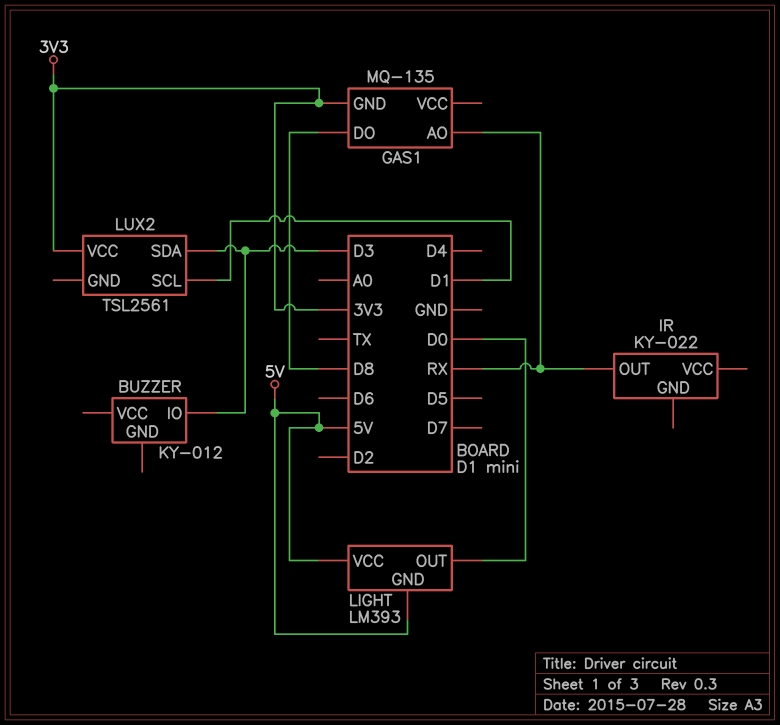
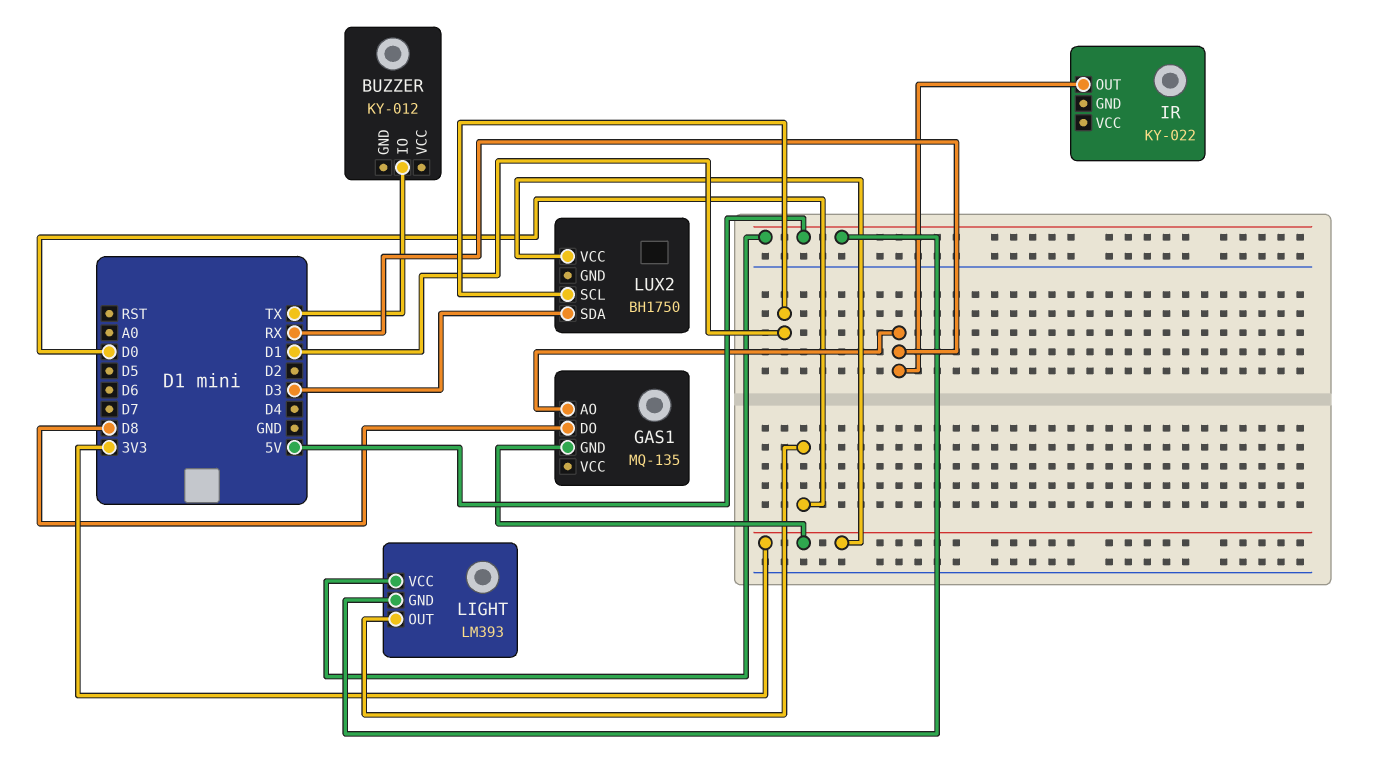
BUZZER pin IO: D3 -> TX
LUX2: TSL2561 -> BH1750

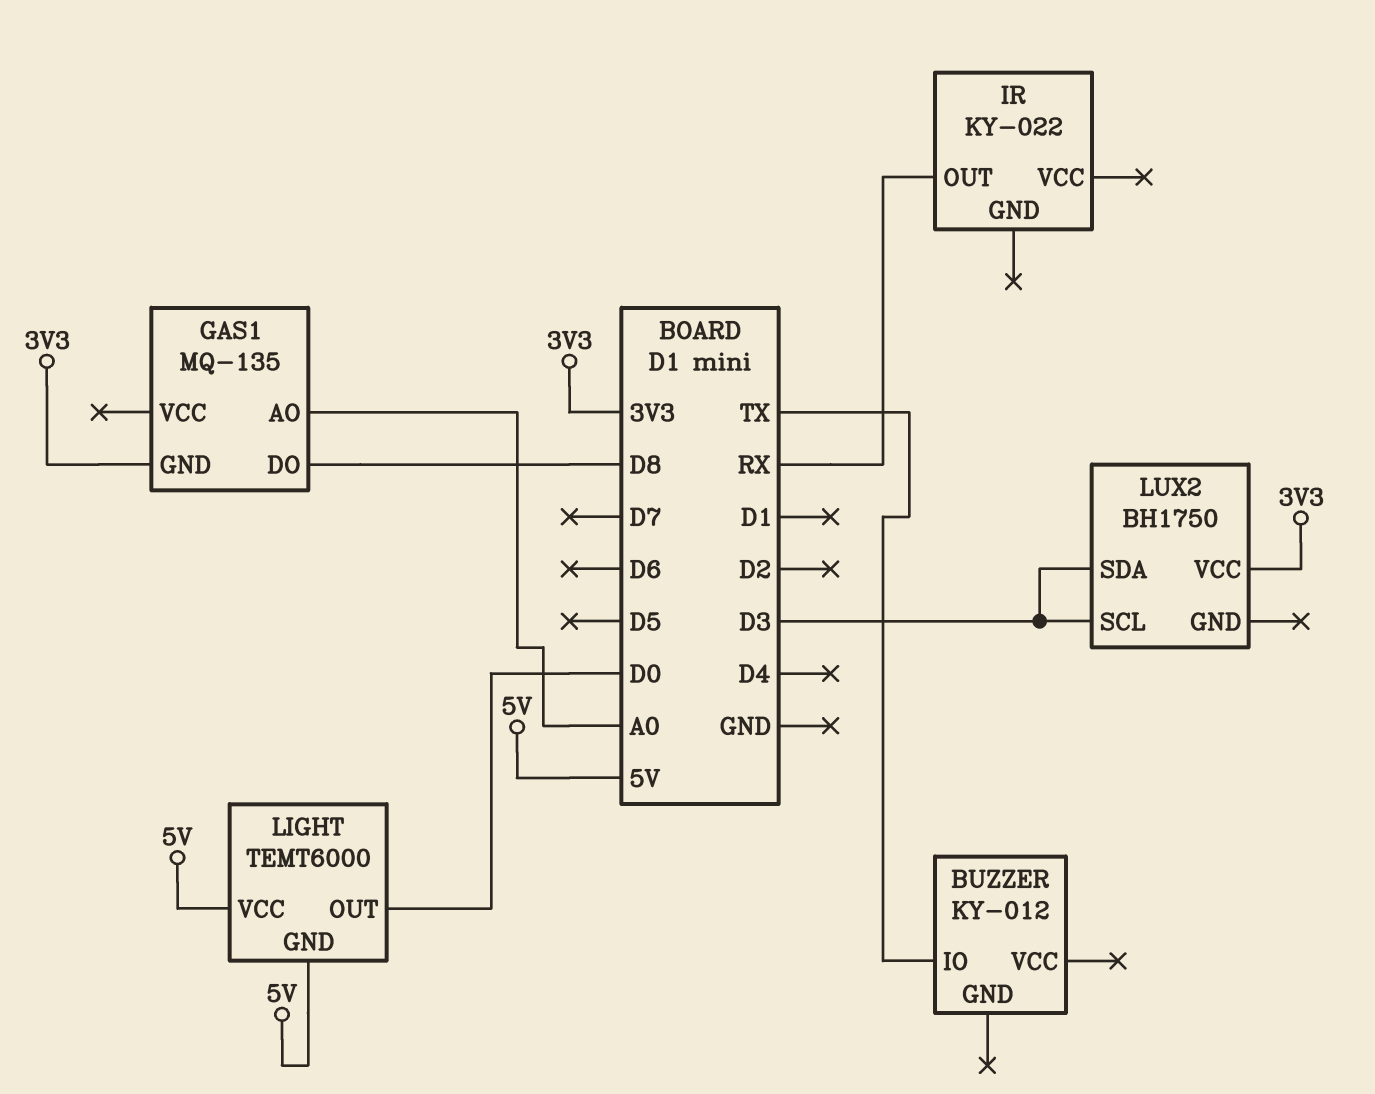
GAS1 pin AO: RX -> A0
LIGHT: LM393 -> TEMT6000
LUX2 pin SCL: D1 -> D3

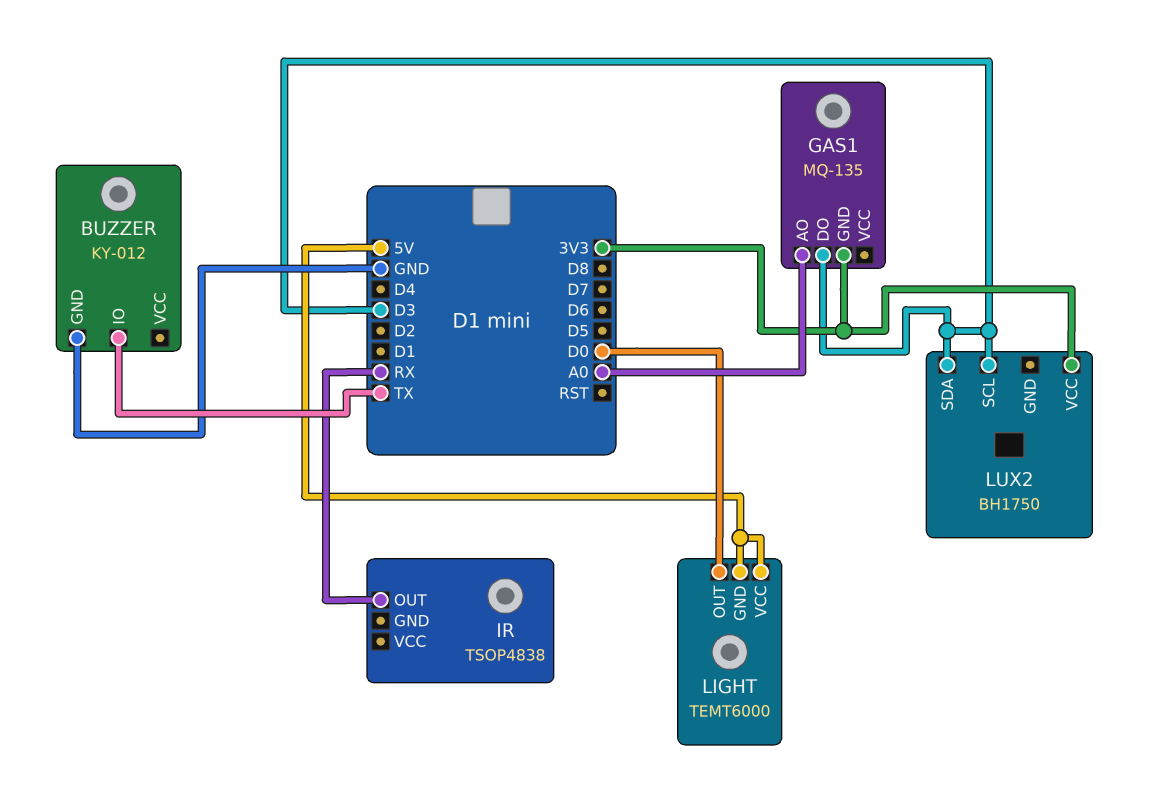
BUZZER pin GND: none -> GND
GAS1 pin DO: D8 -> D3
IR: KY-022 -> TSOP4838

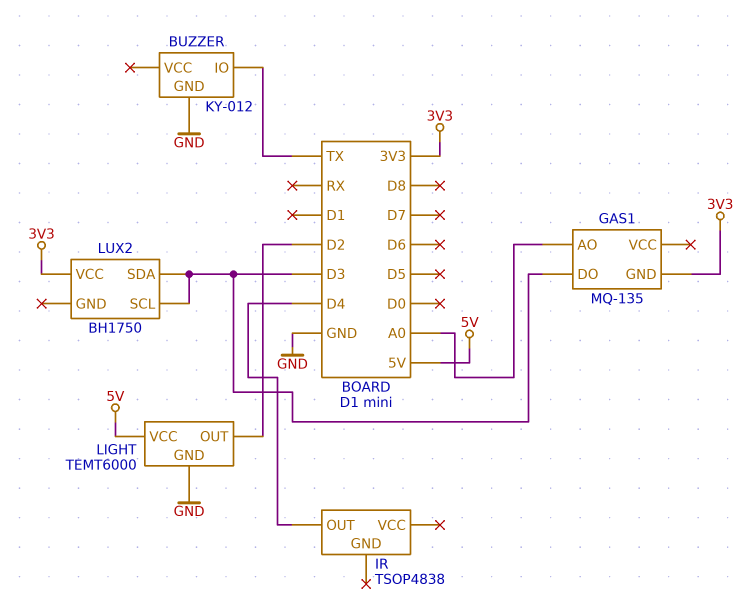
IR pin OUT: RX -> D4
LIGHT pin GND: 5V -> GND
LIGHT pin OUT: D0 -> D2

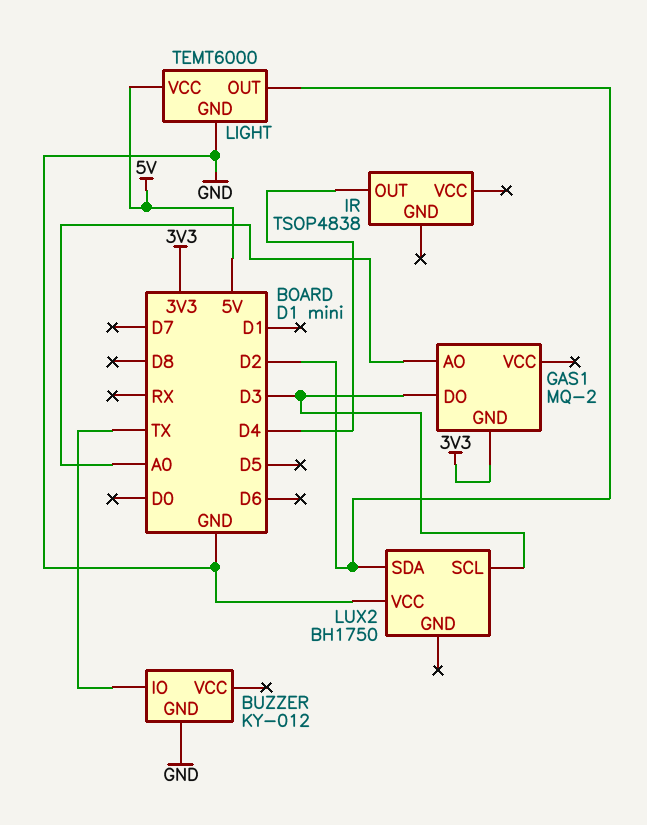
GAS1: MQ-135 -> MQ-2
LUX2 pin SDA: D3 -> D2
LUX2 pin VCC: 3V3 -> GND

